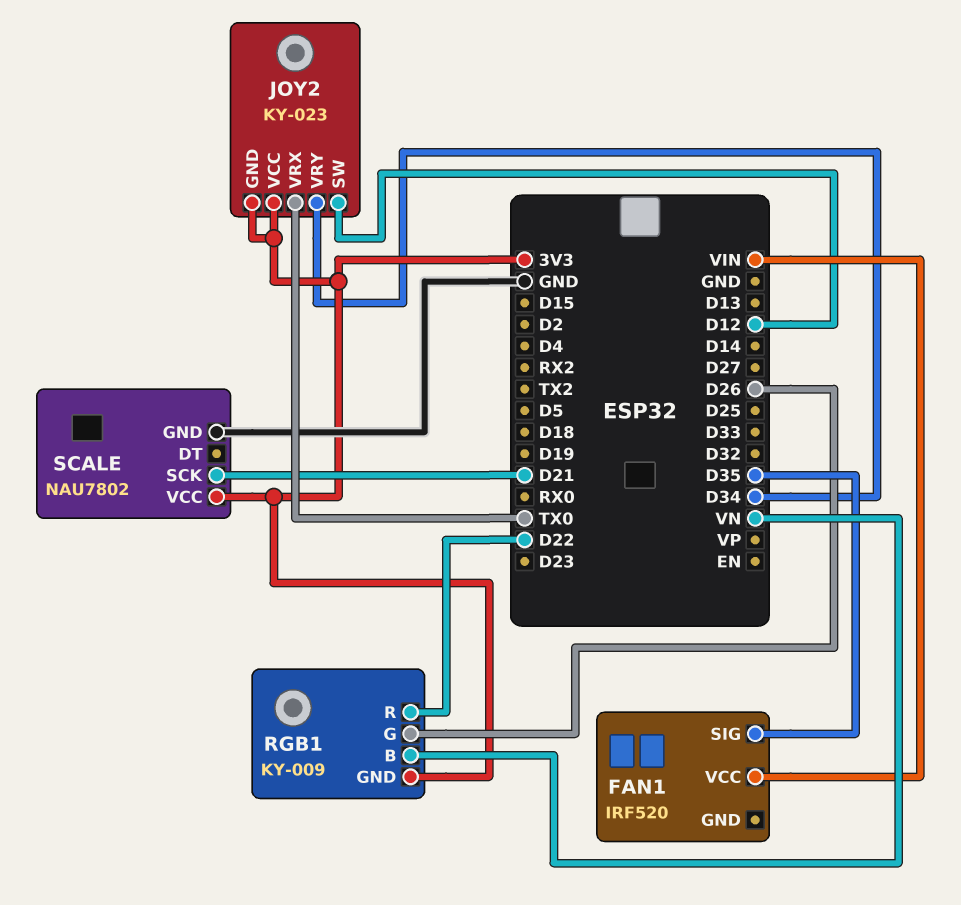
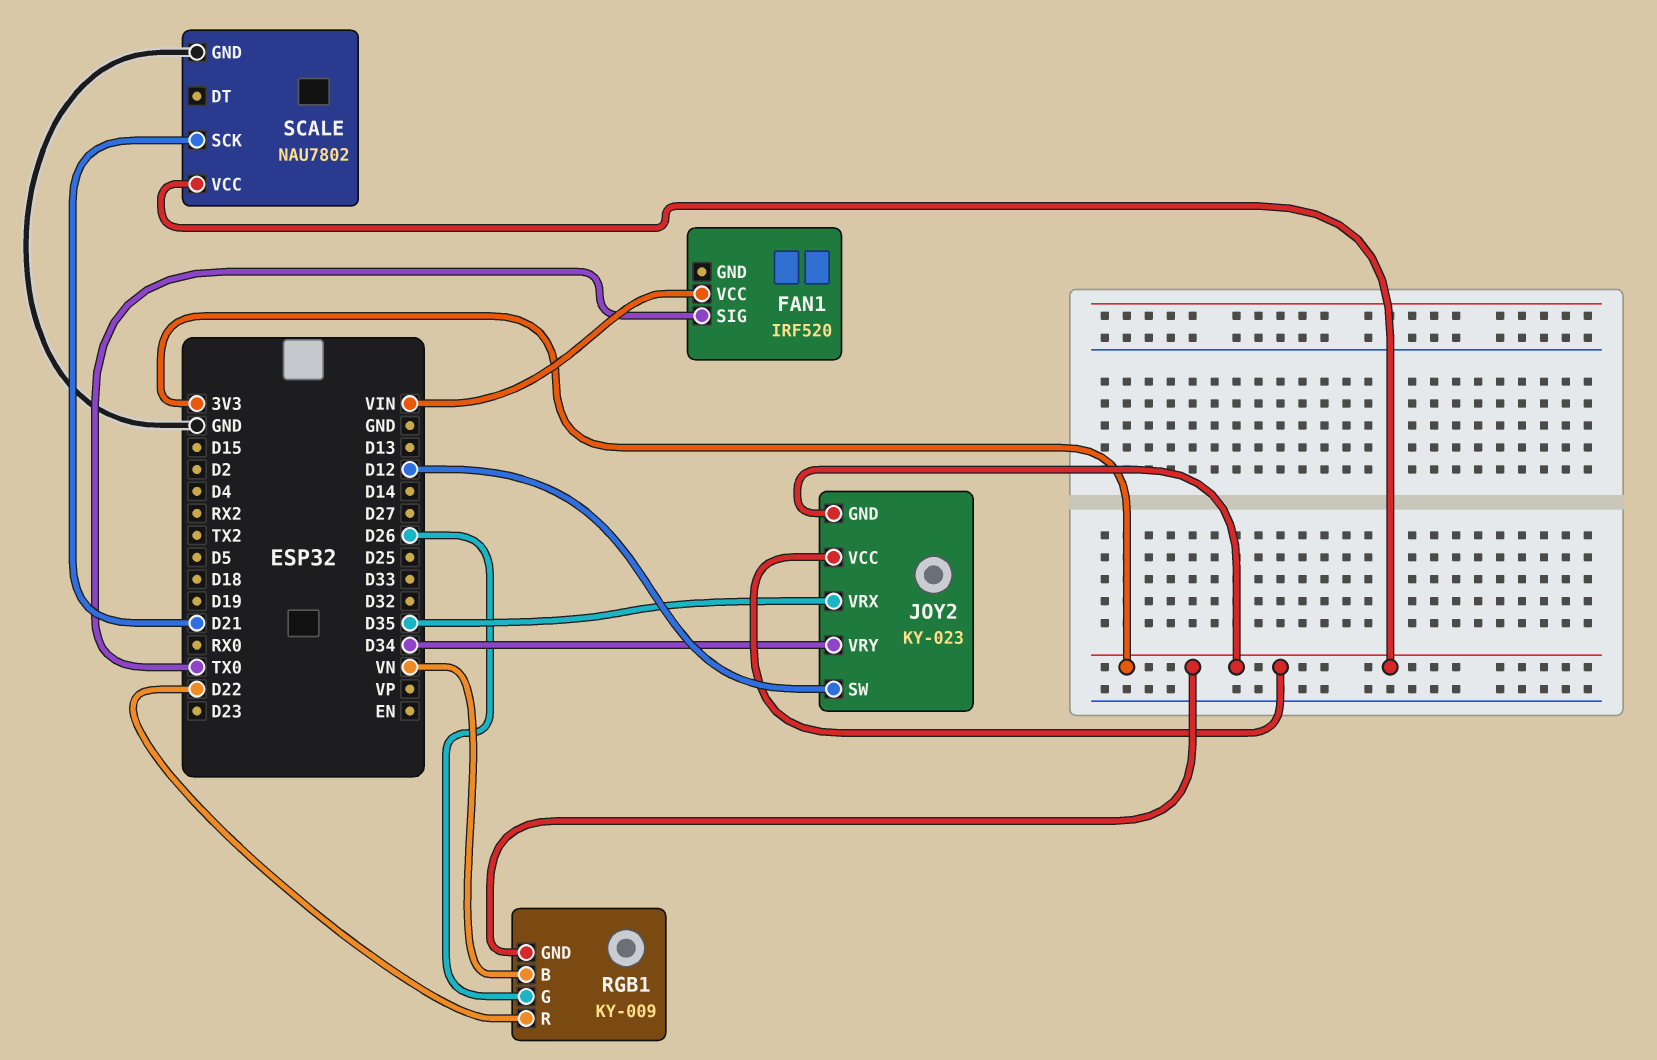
FAN1 pin SIG: D35 -> TX0
JOY2 pin VRX: TX0 -> D35

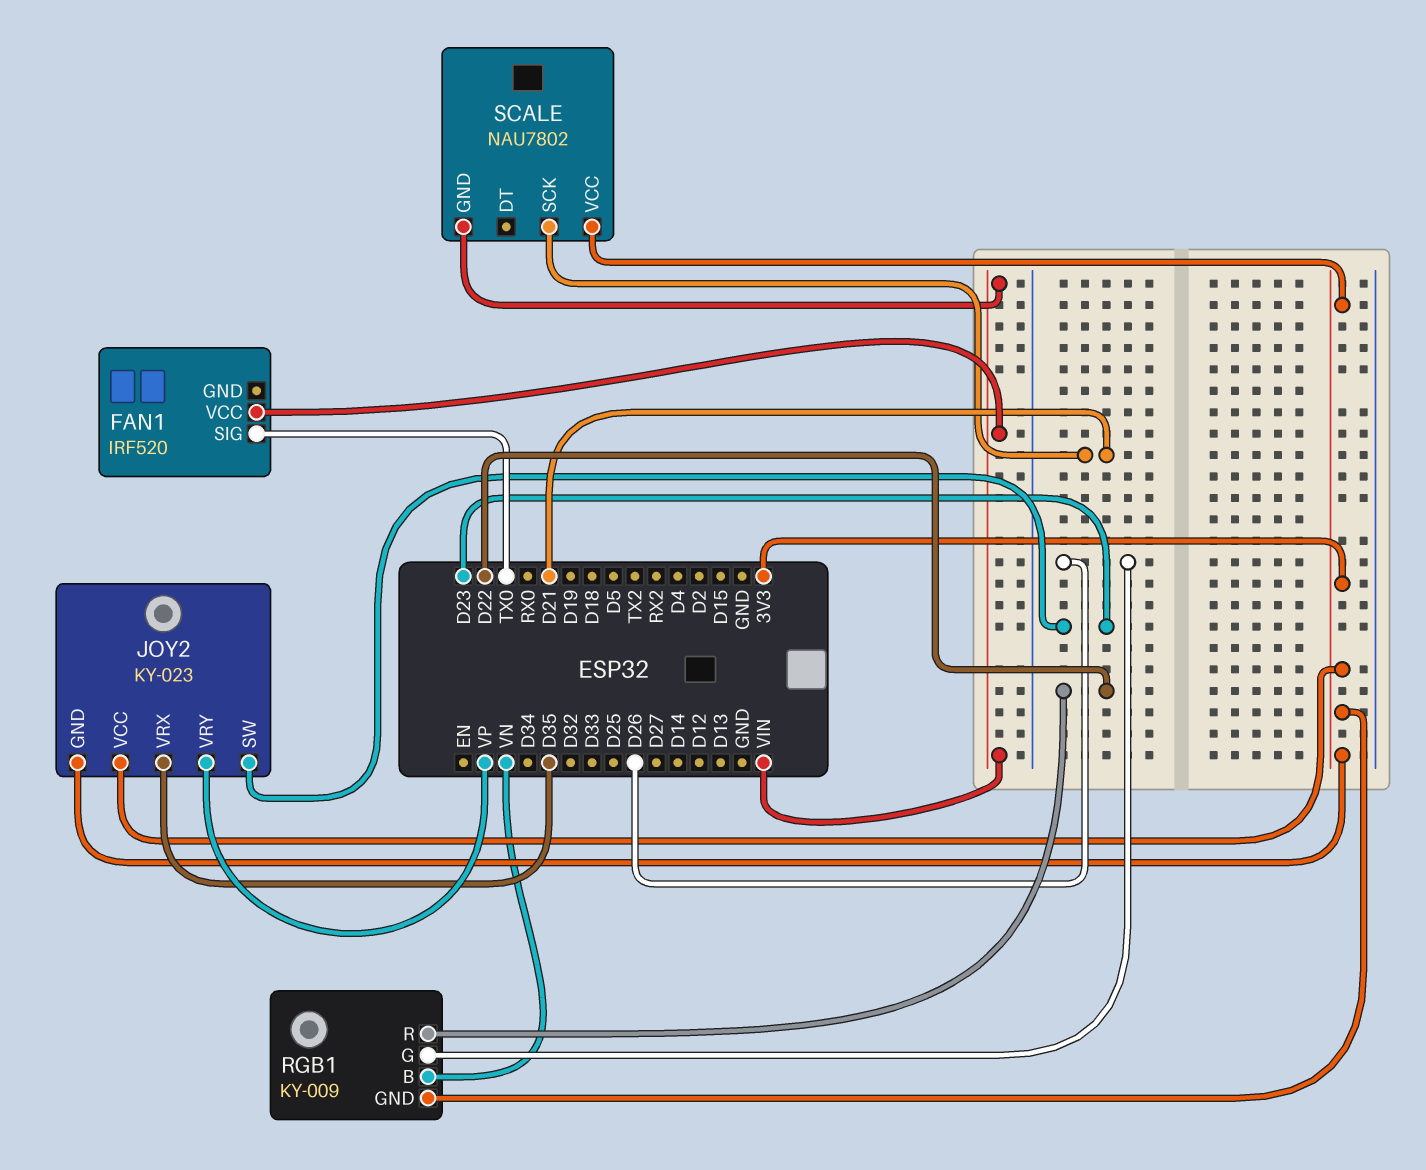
JOY2 pin SW: D12 -> D23
JOY2 pin VRY: D34 -> VP
SCALE pin GND: GND -> VIN

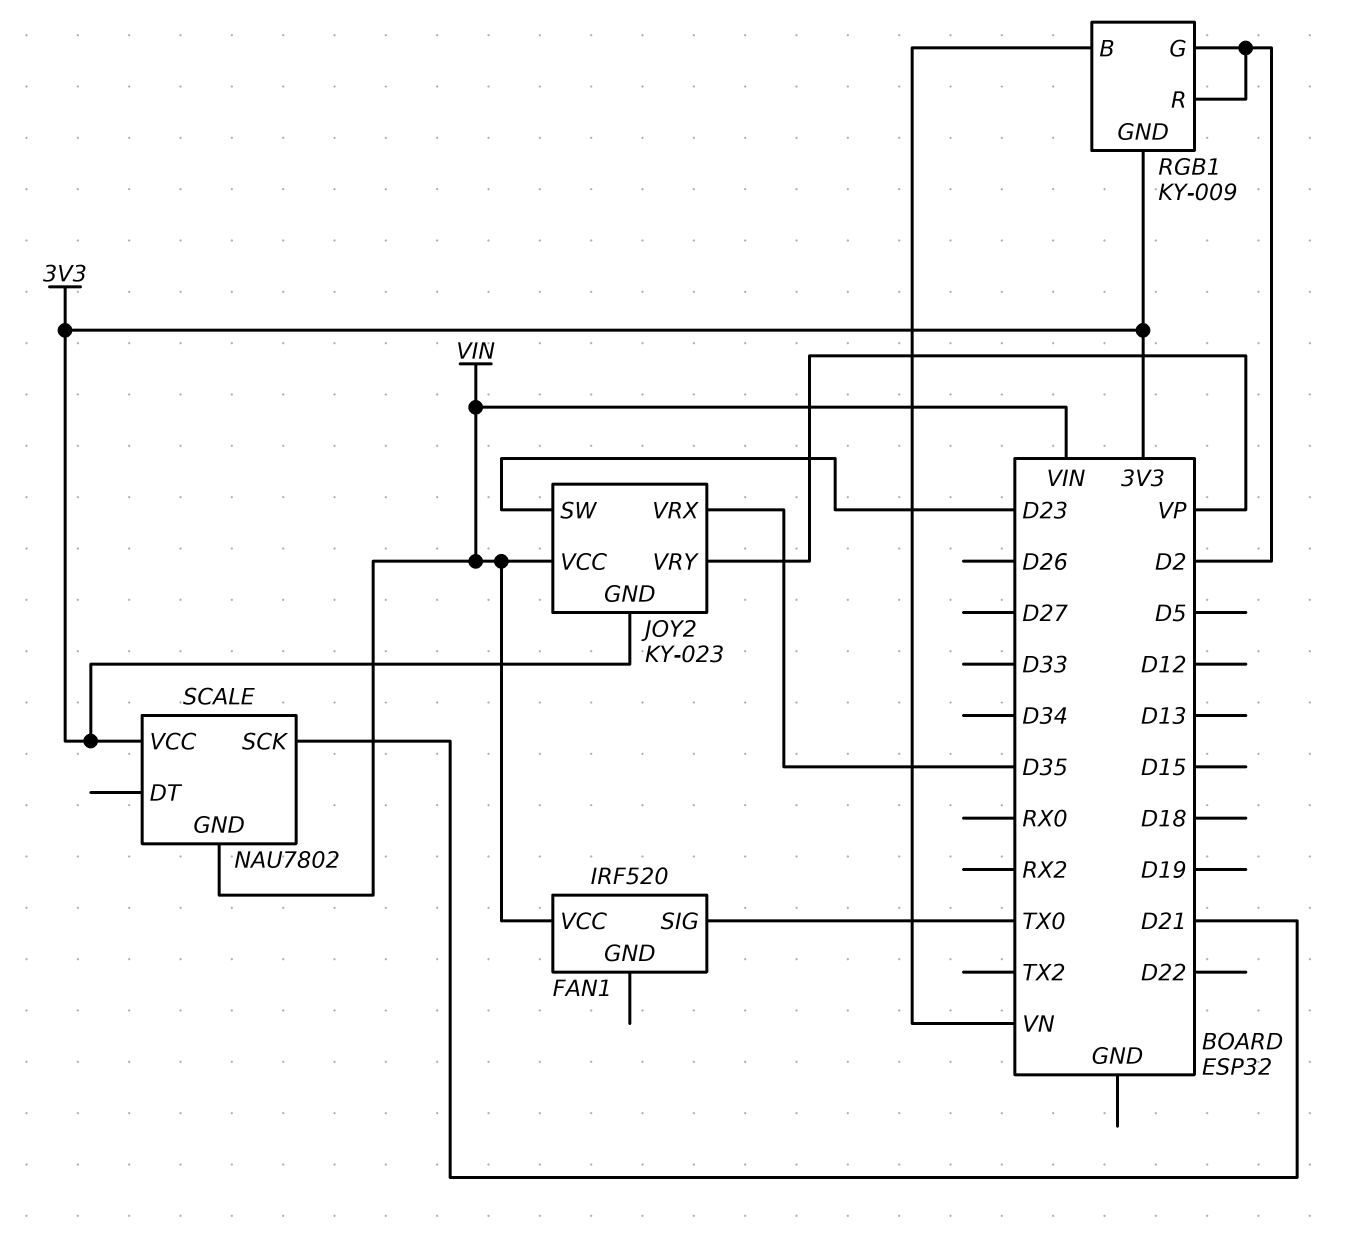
JOY2 pin VCC: 3V3 -> VIN
RGB1 pin G: D26 -> D2
RGB1 pin R: D22 -> D2

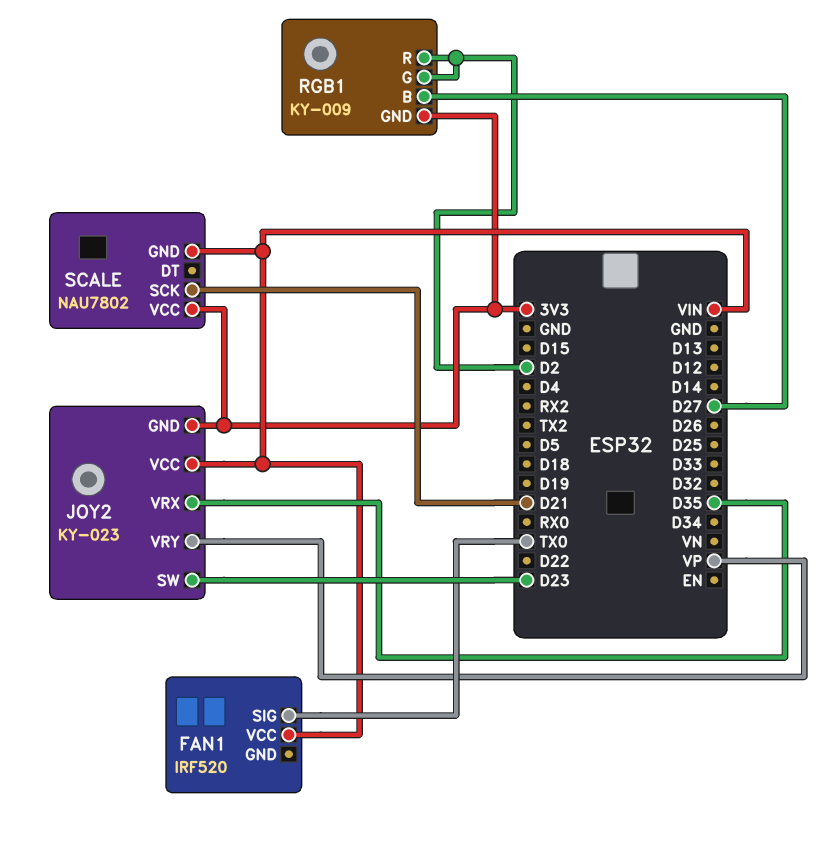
RGB1 pin B: VN -> D27

